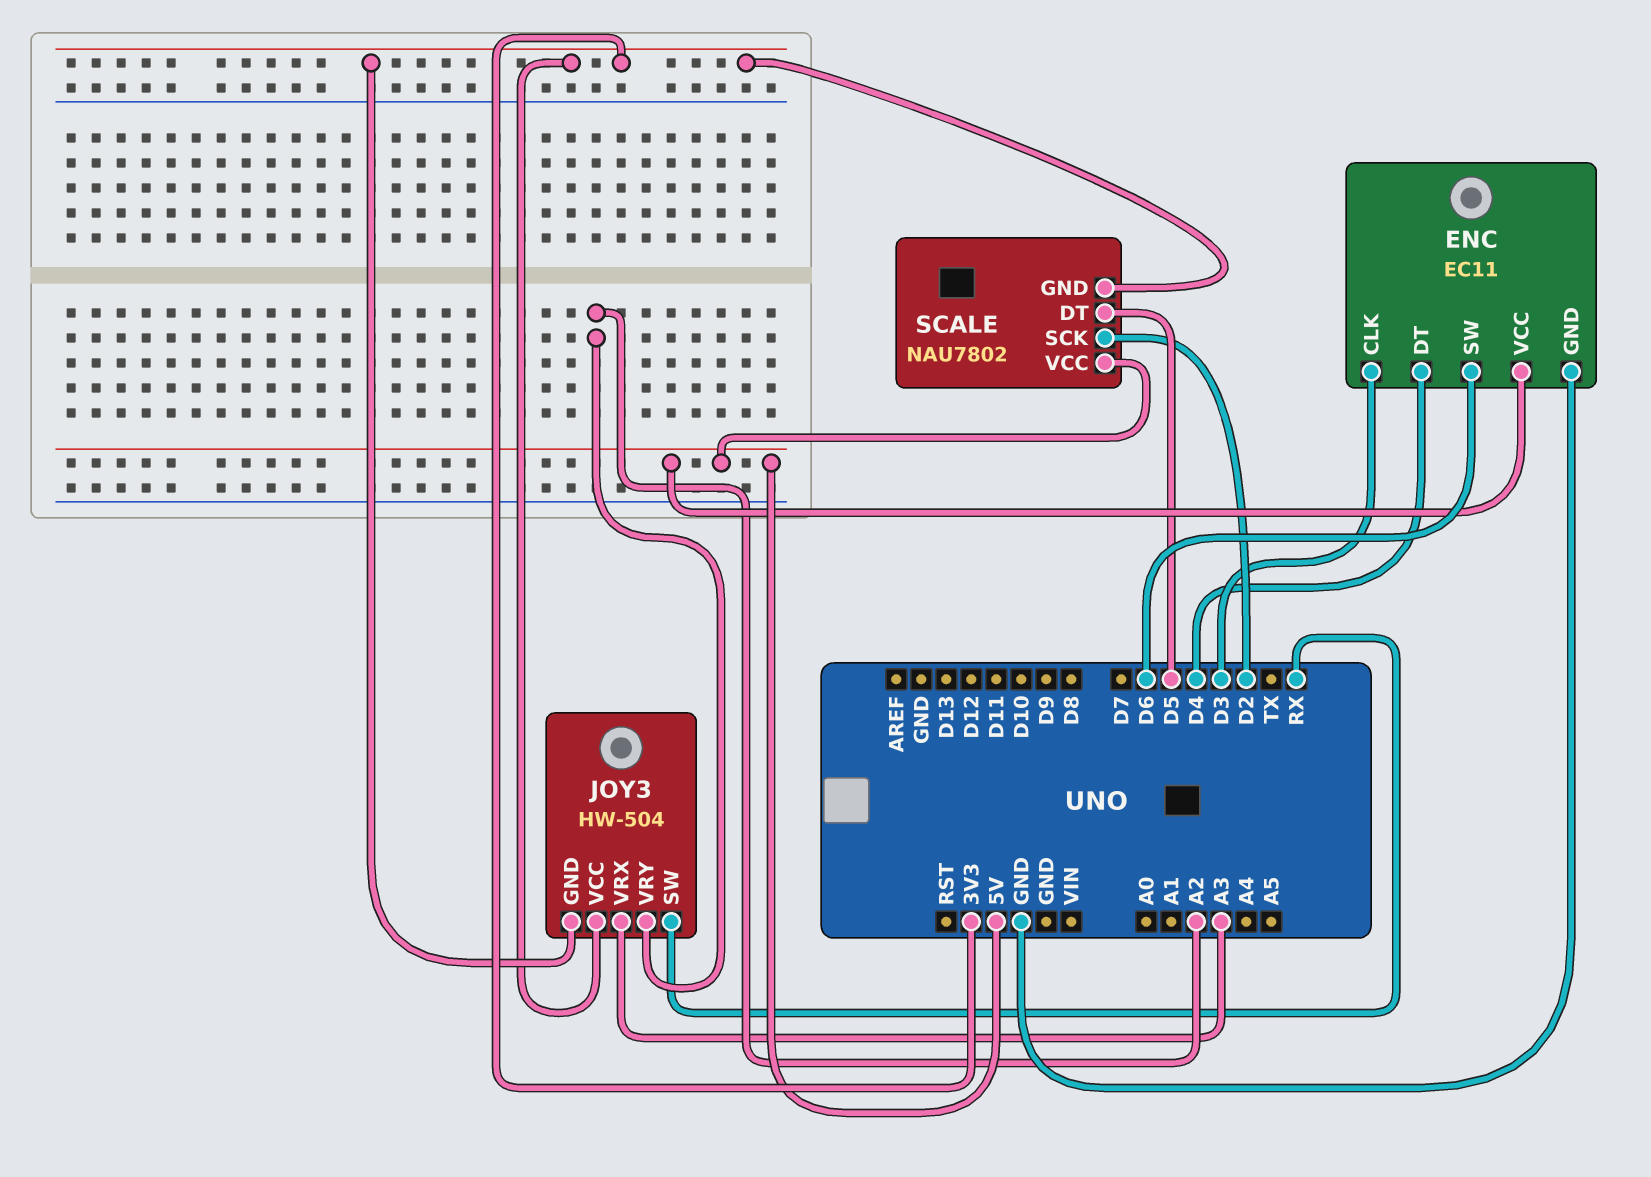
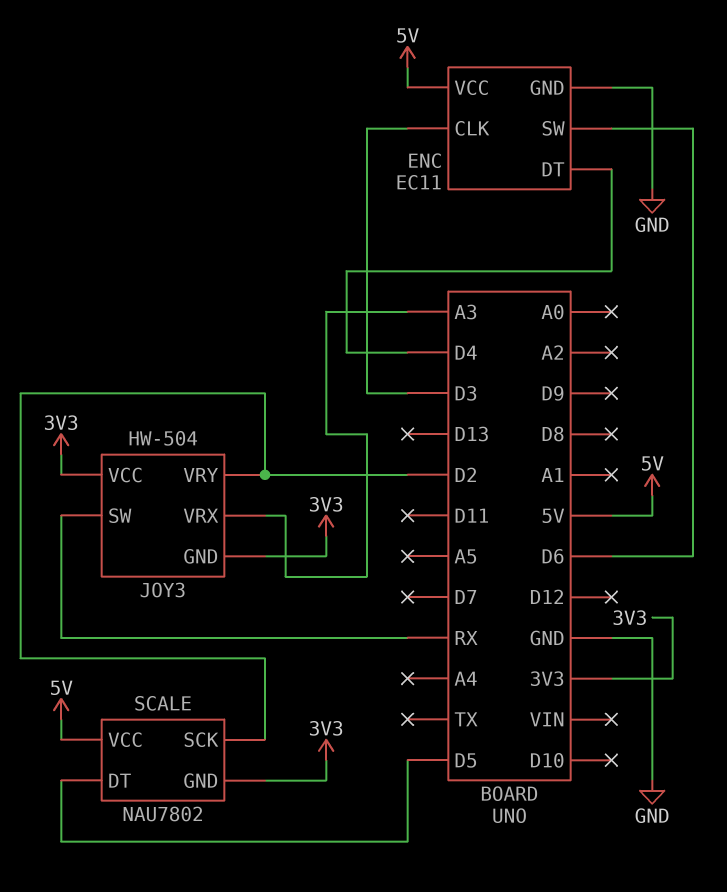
JOY3 pin VRY: A2 -> D2

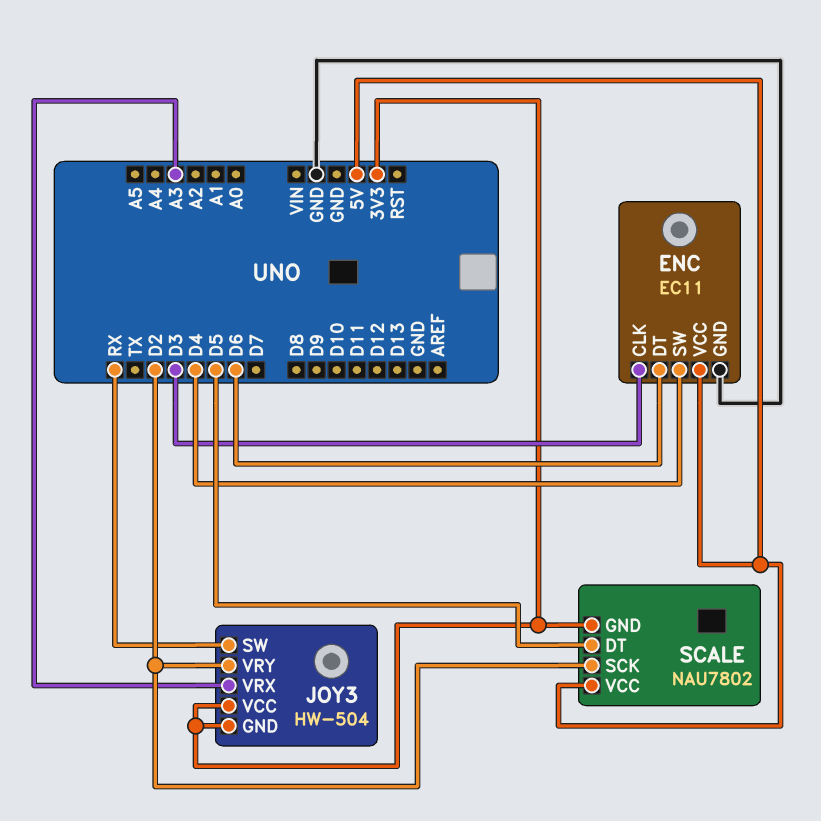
ENC pin DT: D4 -> D6
ENC pin SW: D6 -> D4

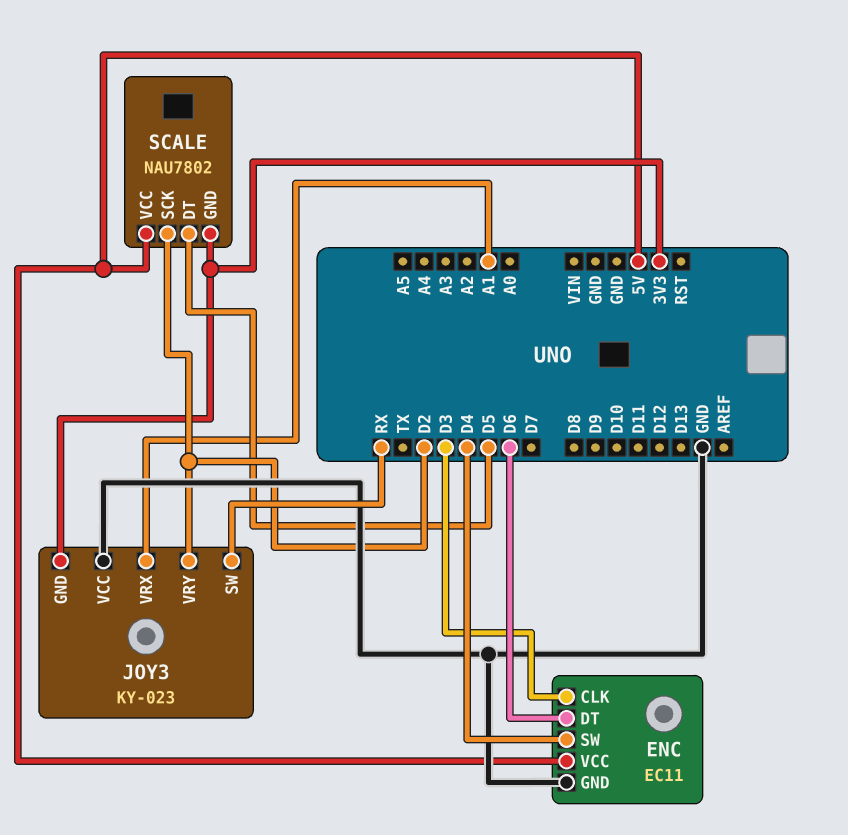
JOY3: HW-504 -> KY-023
JOY3 pin VCC: 3V3 -> GND
JOY3 pin VRX: A3 -> A1

